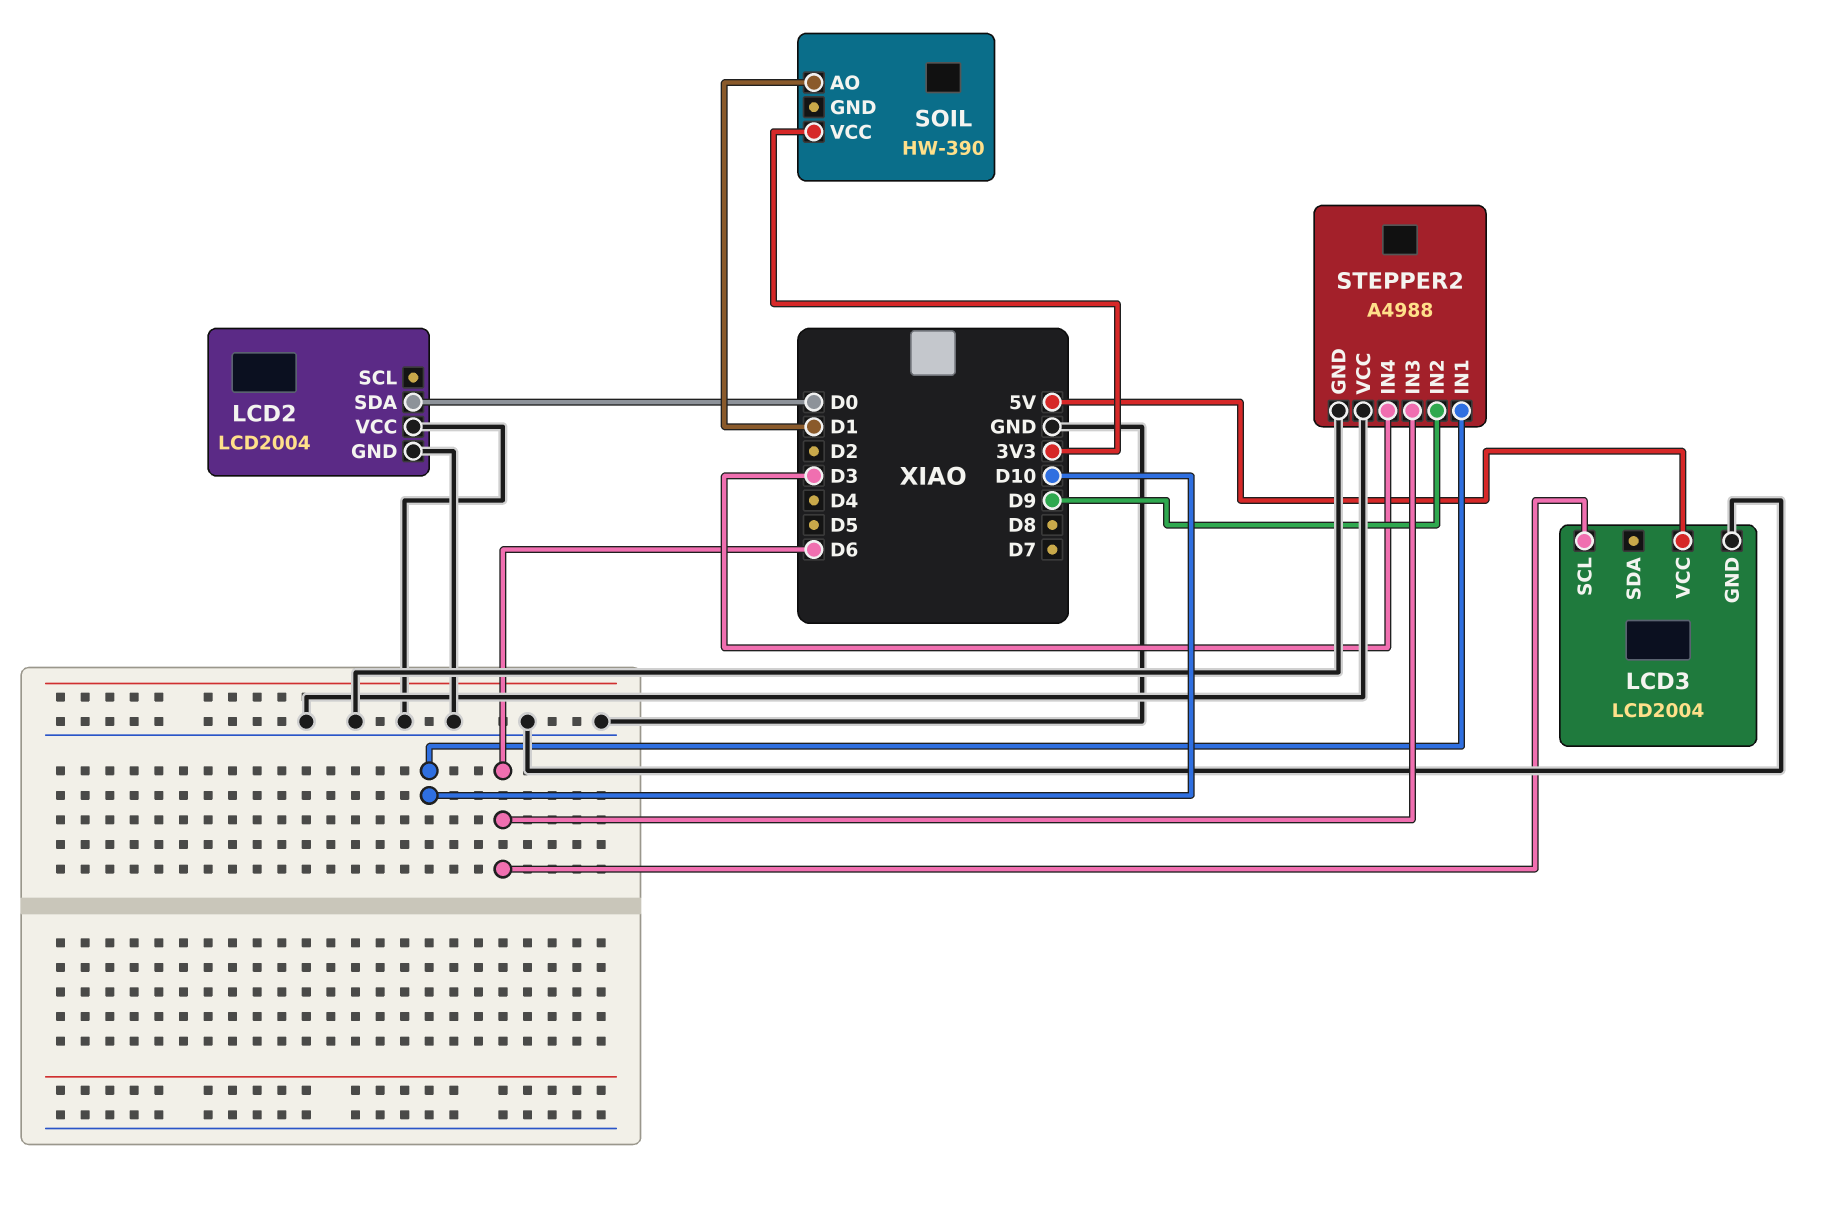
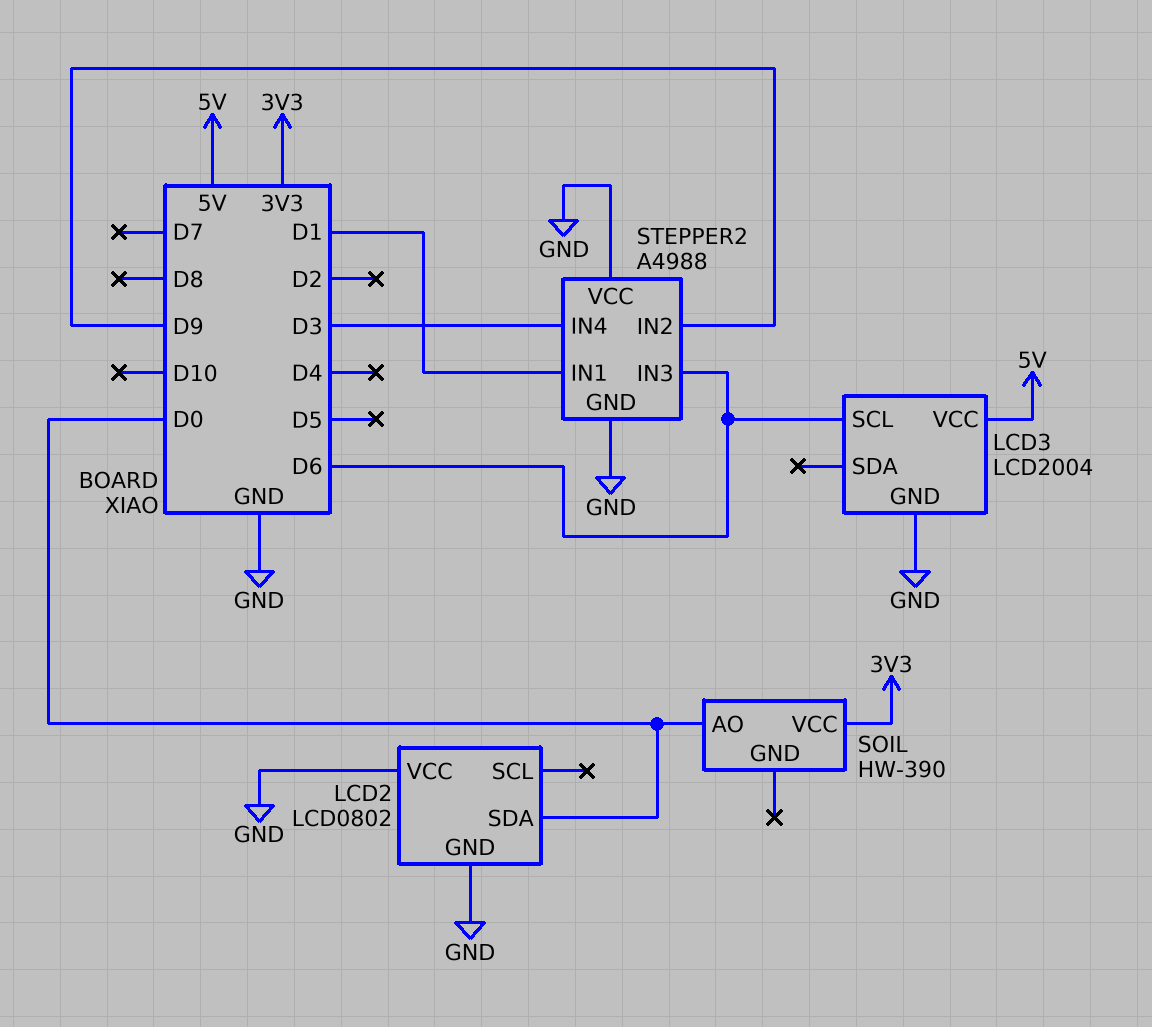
LCD2: LCD2004 -> LCD0802
SOIL pin AO: D1 -> D0
STEPPER2 pin IN1: D10 -> D1

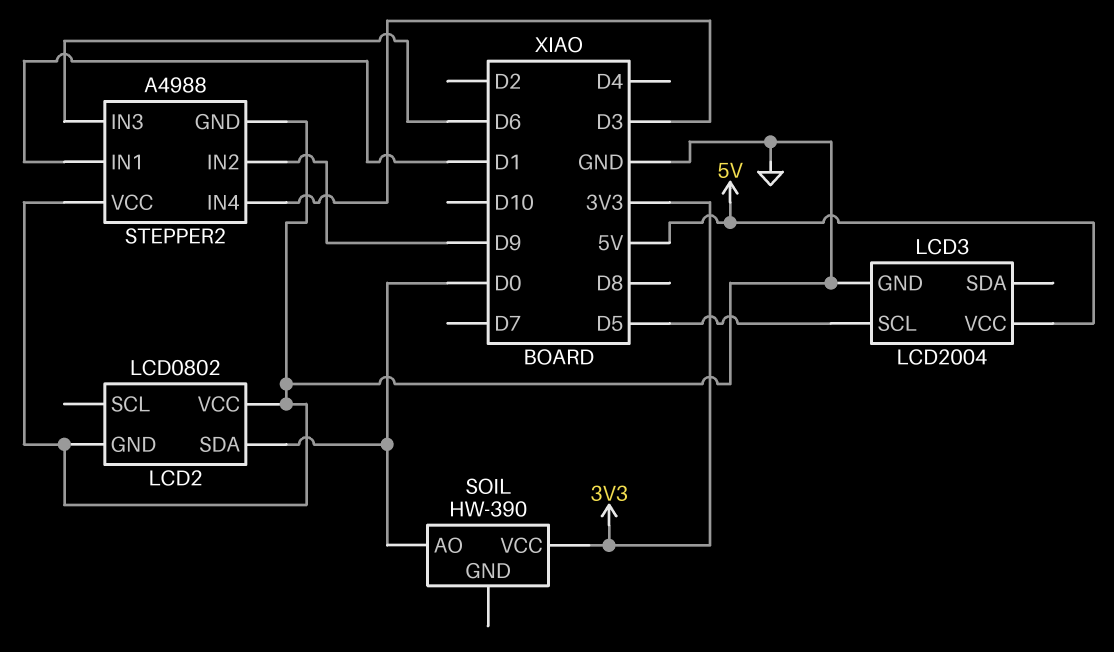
LCD3 pin SCL: D6 -> D5

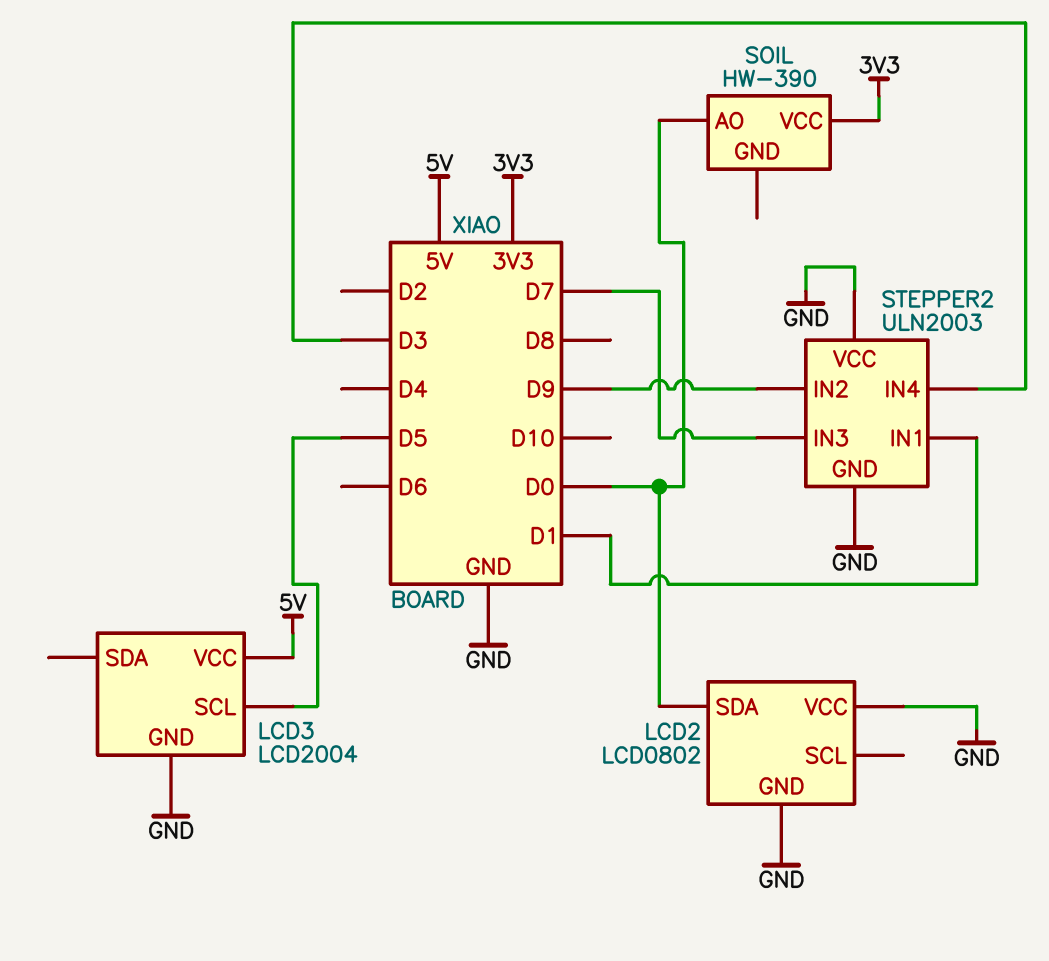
STEPPER2: A4988 -> ULN2003
STEPPER2 pin IN3: D6 -> D7

